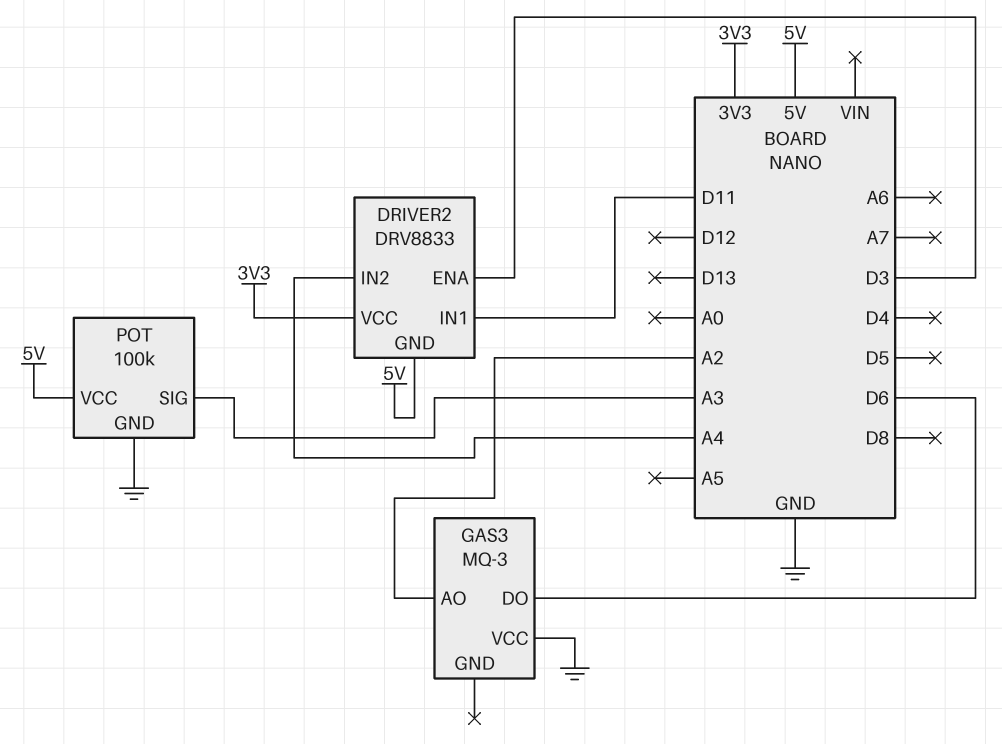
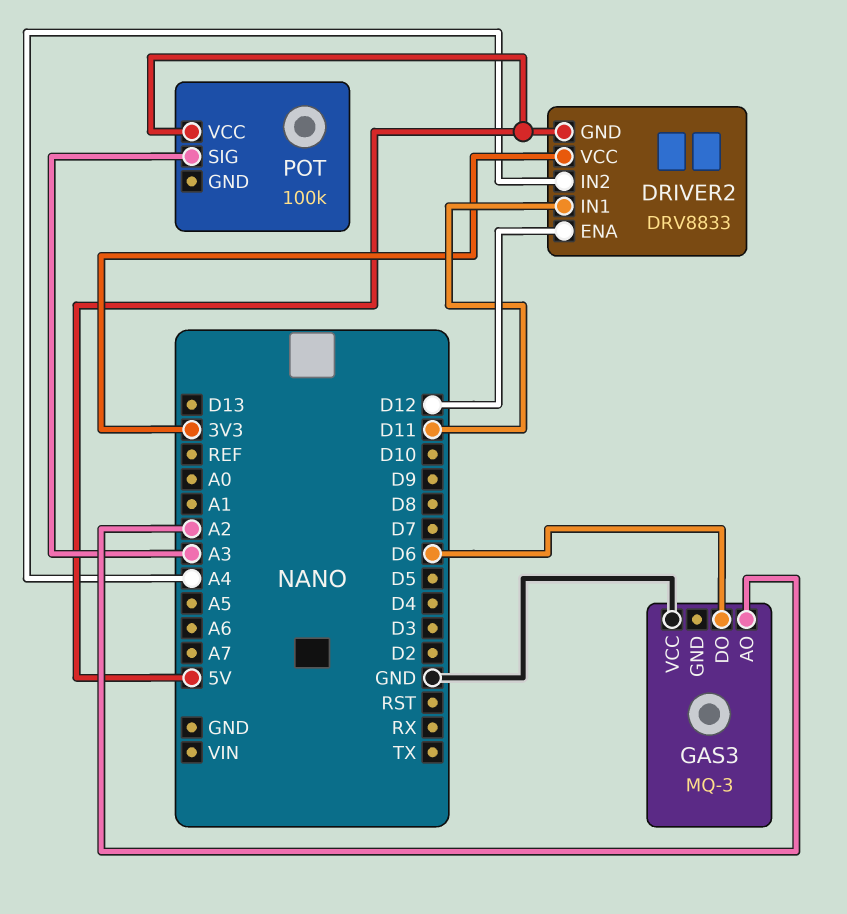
DRIVER2 pin ENA: D3 -> D12
POT pin GND: GND -> none

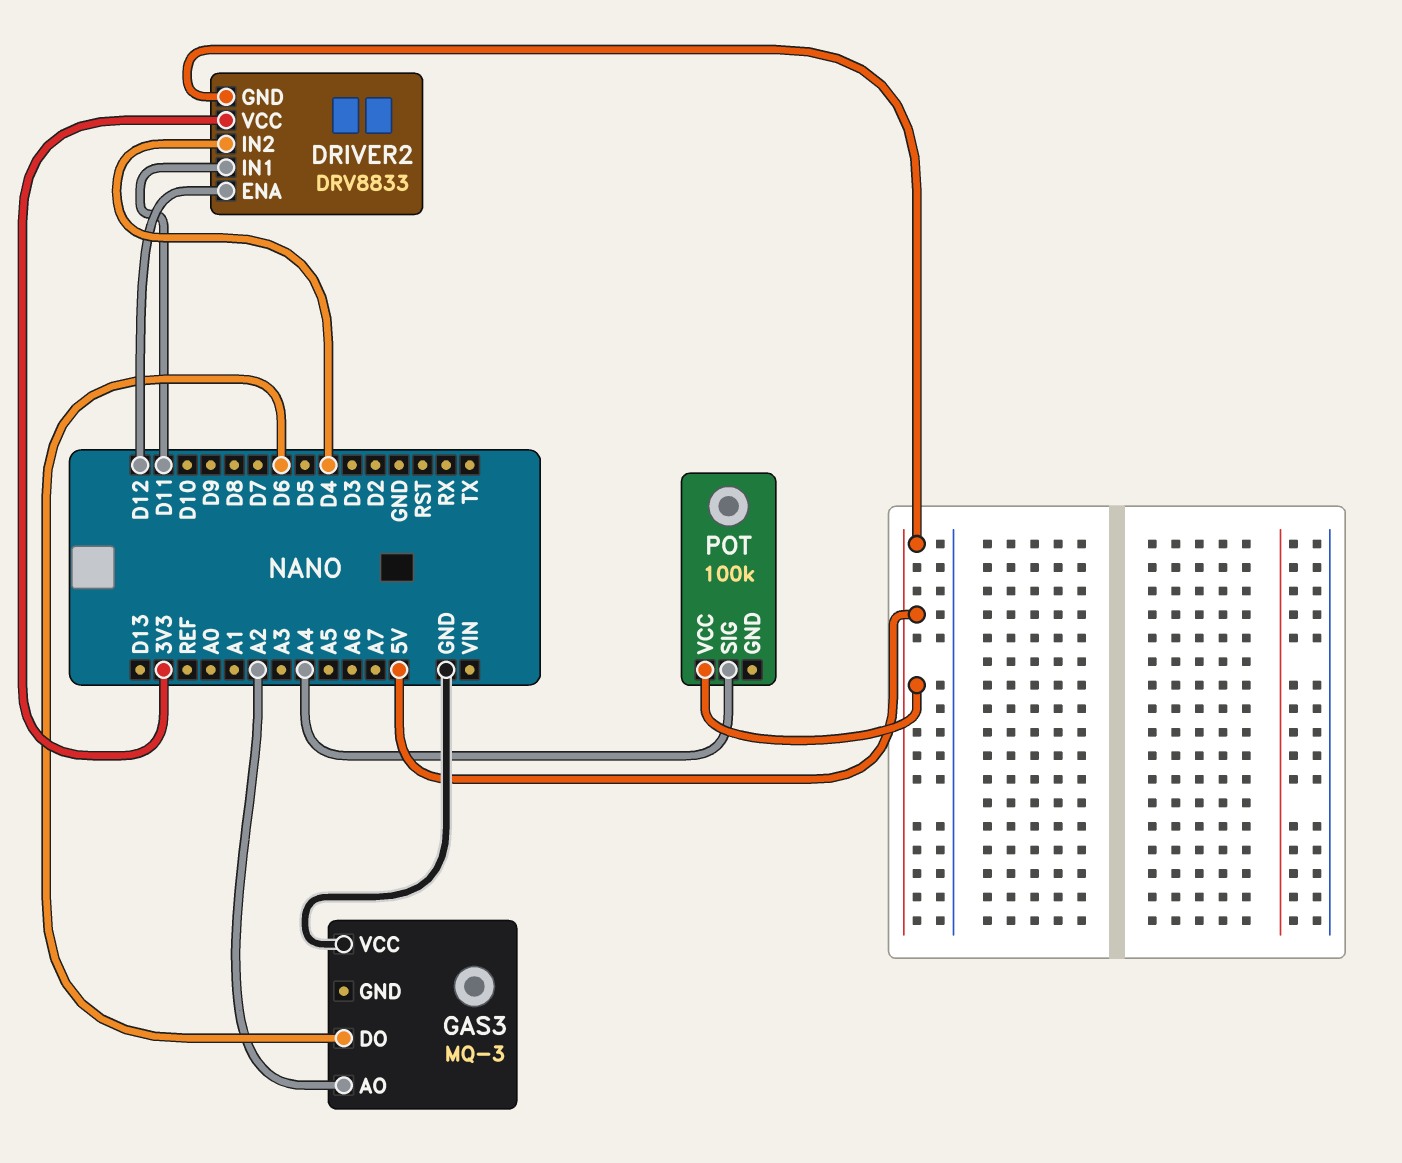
DRIVER2 pin IN2: A4 -> D4
POT pin SIG: A3 -> A4

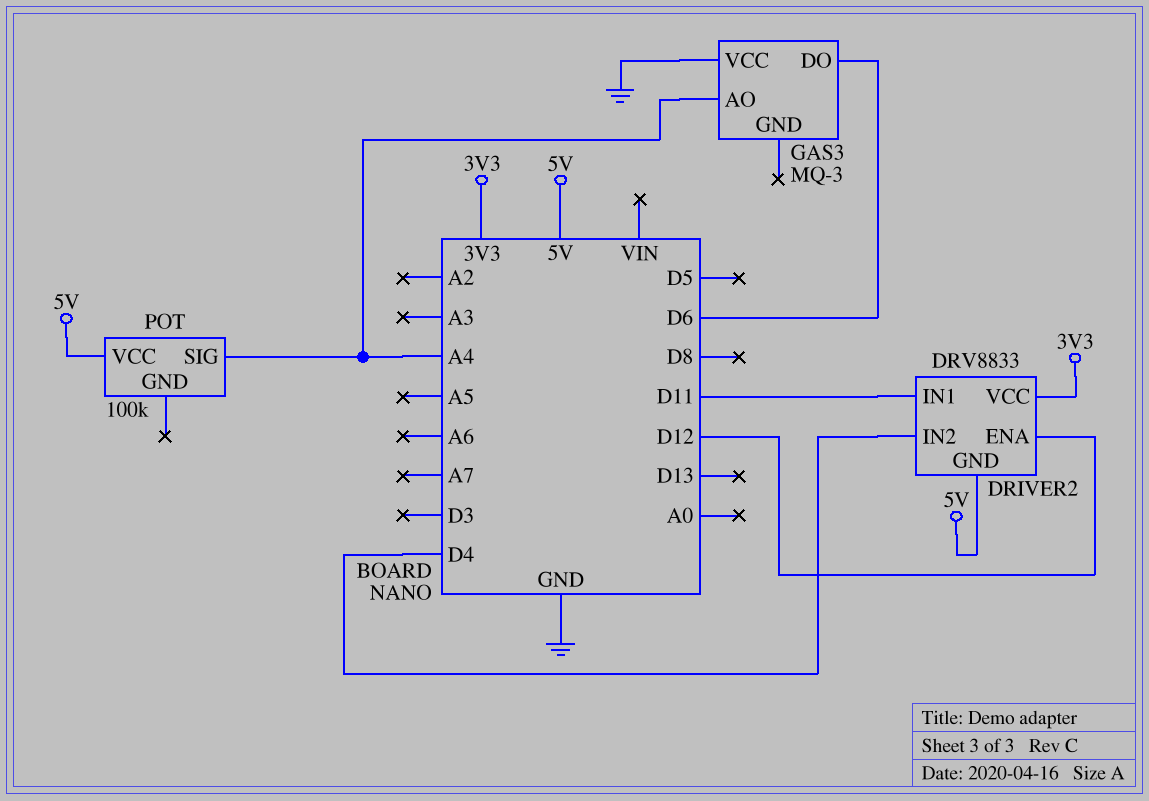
GAS3 pin AO: A2 -> A4

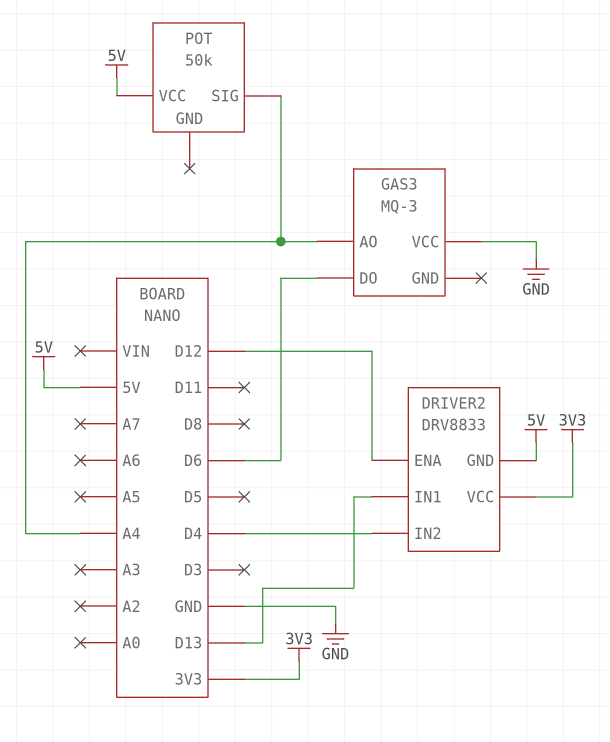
DRIVER2 pin IN1: D11 -> D13
POT: 100k -> 50k

